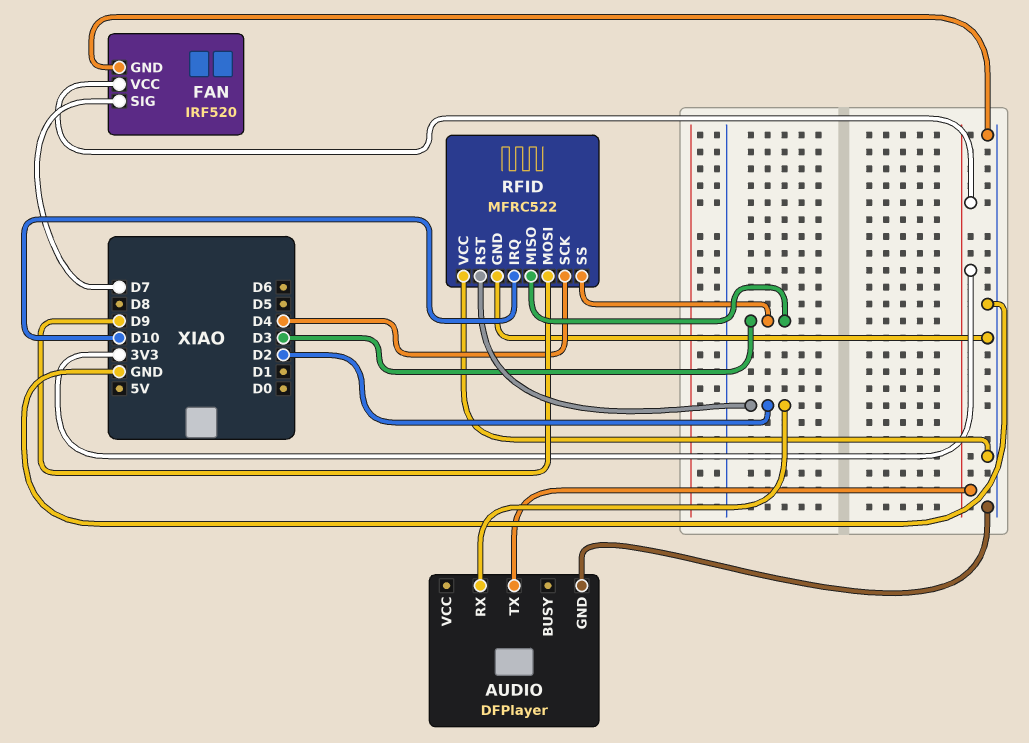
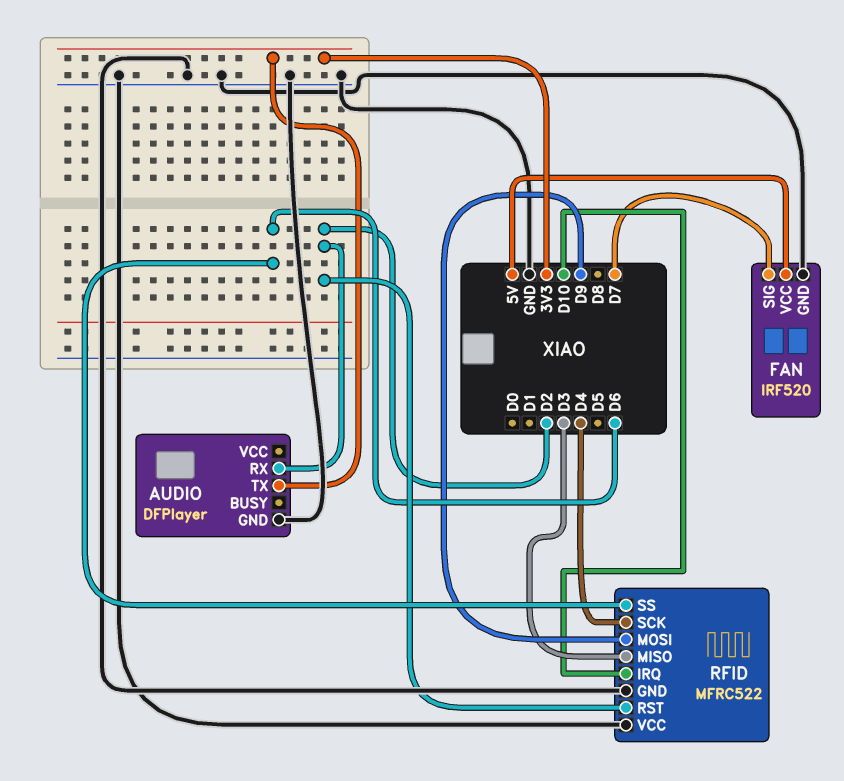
FAN pin VCC: 3V3 -> 5V
RFID pin SS: D3 -> D6

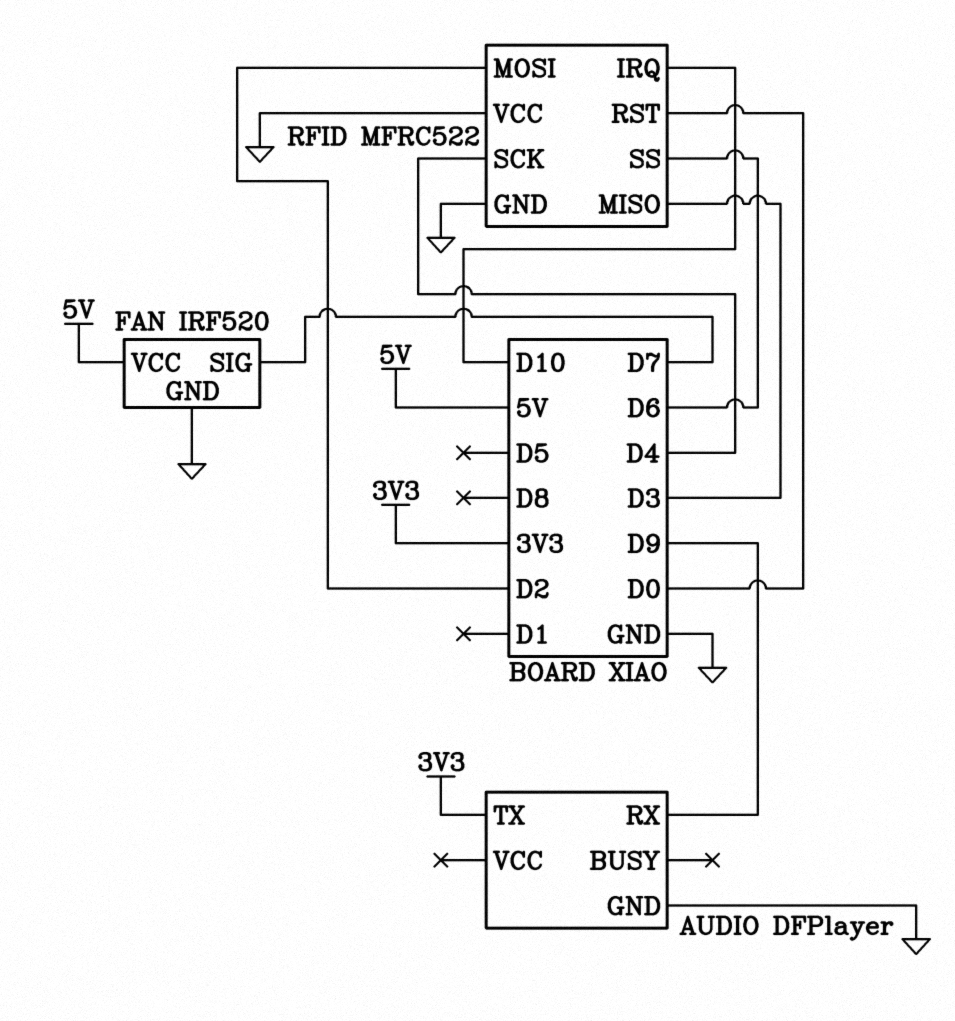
AUDIO pin RX: D2 -> D9
RFID pin MOSI: D9 -> D2
RFID pin RST: D2 -> D0

